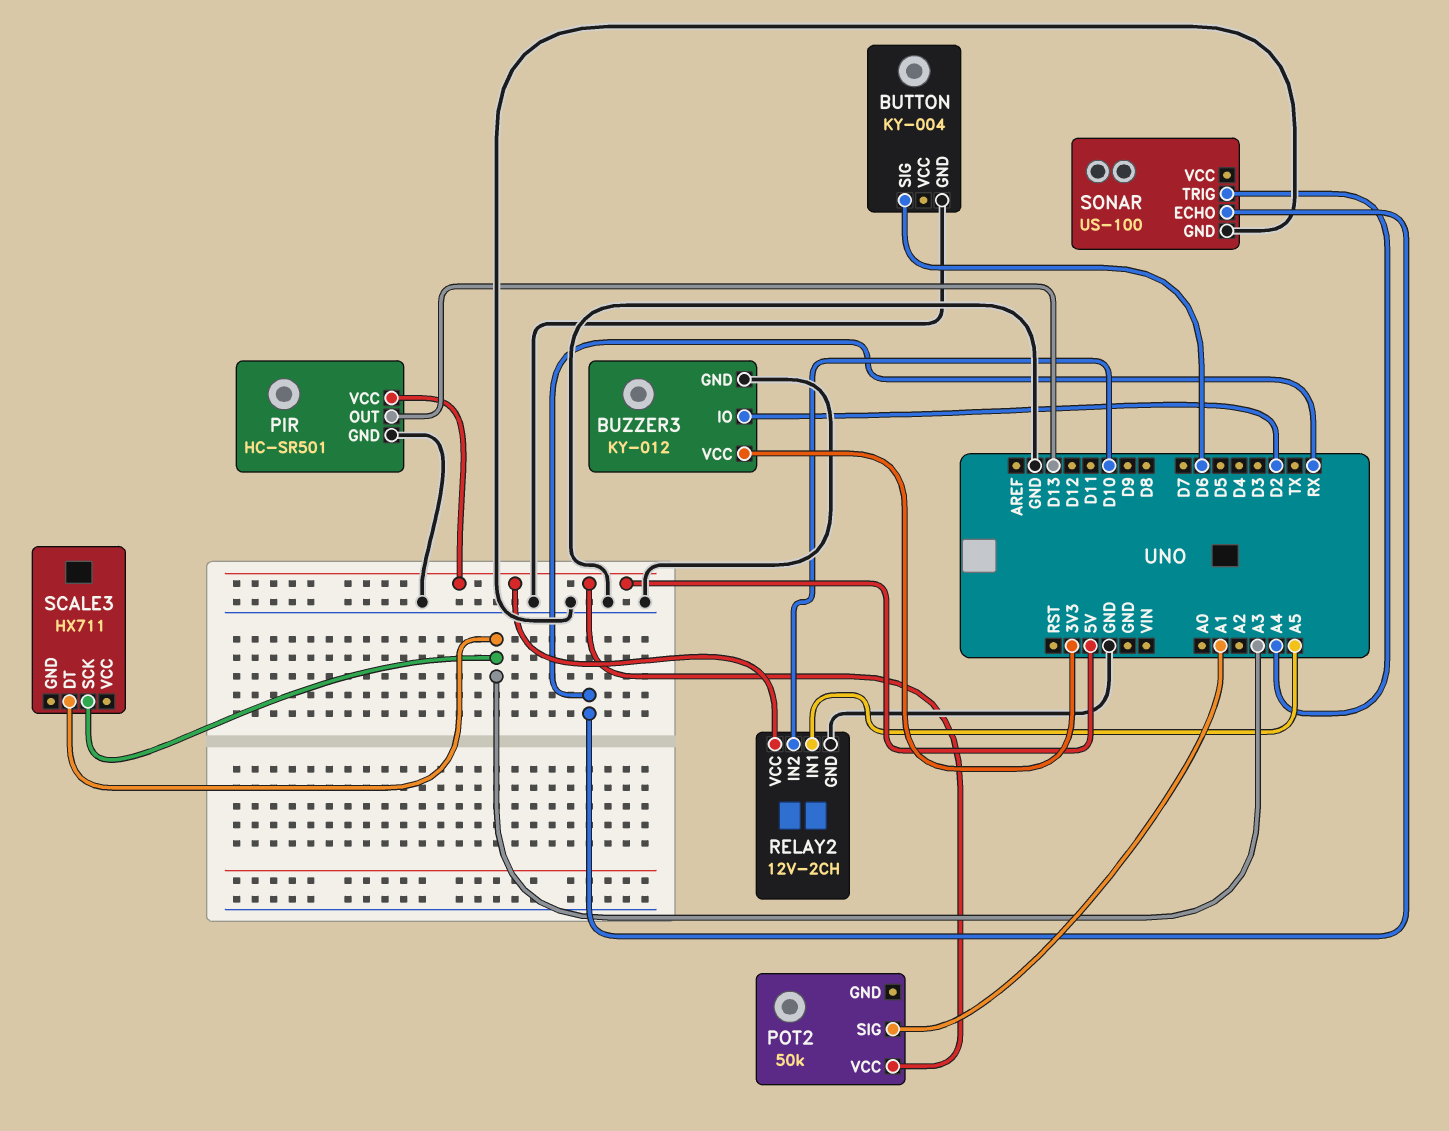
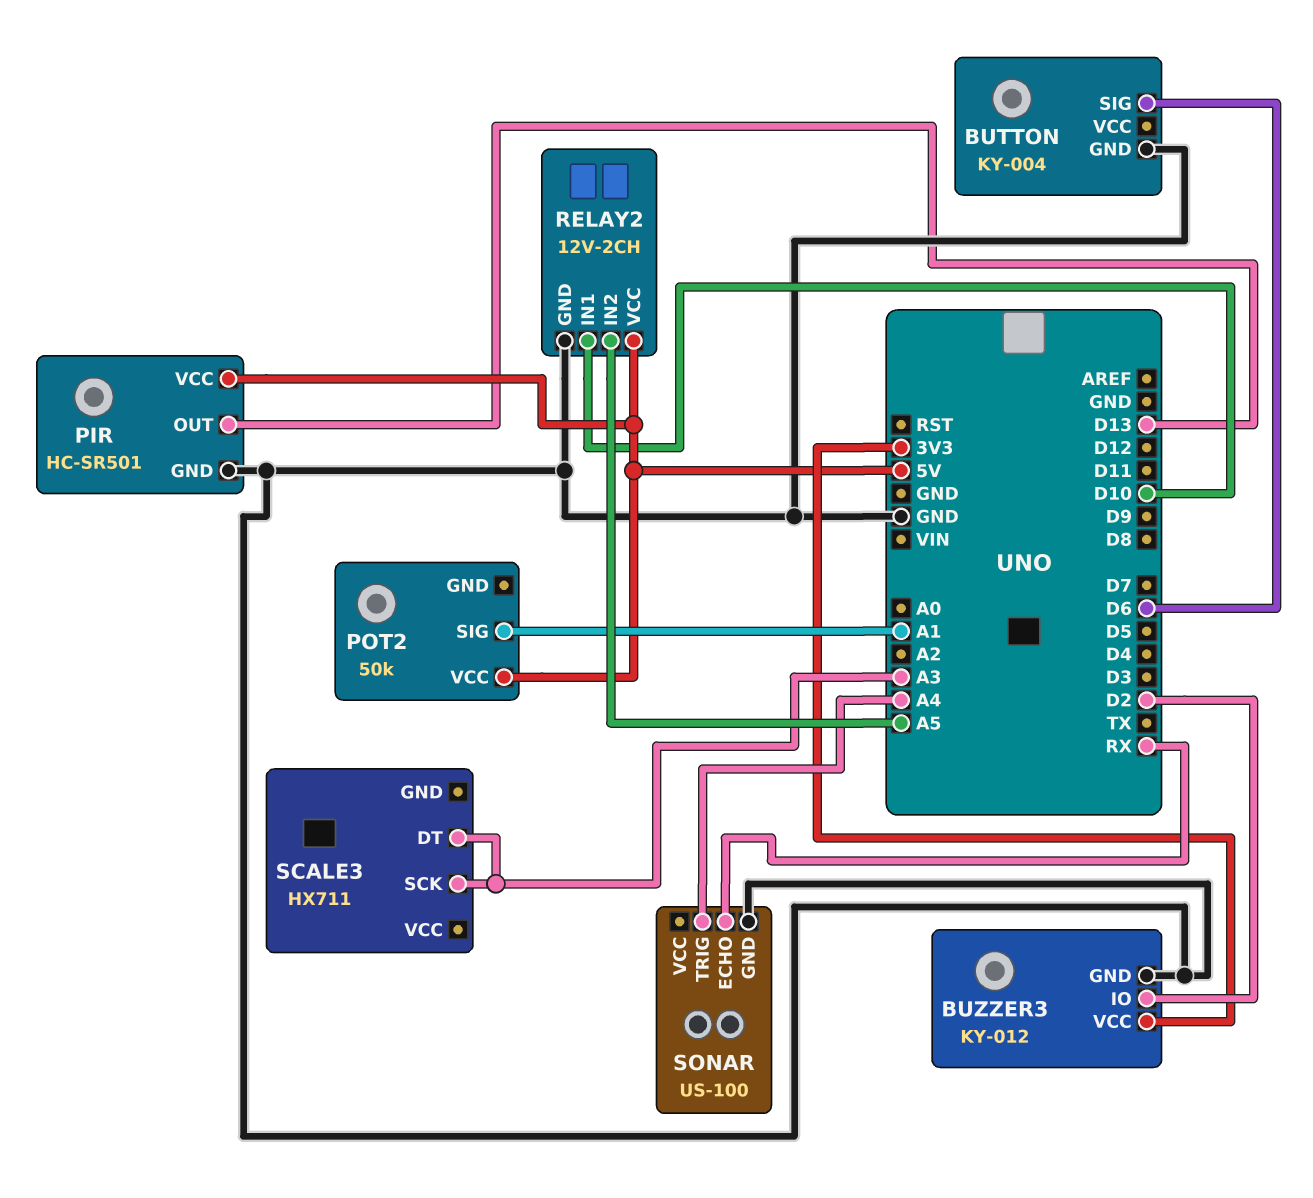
RELAY2 pin IN1: A5 -> D10
RELAY2 pin IN2: D10 -> A5

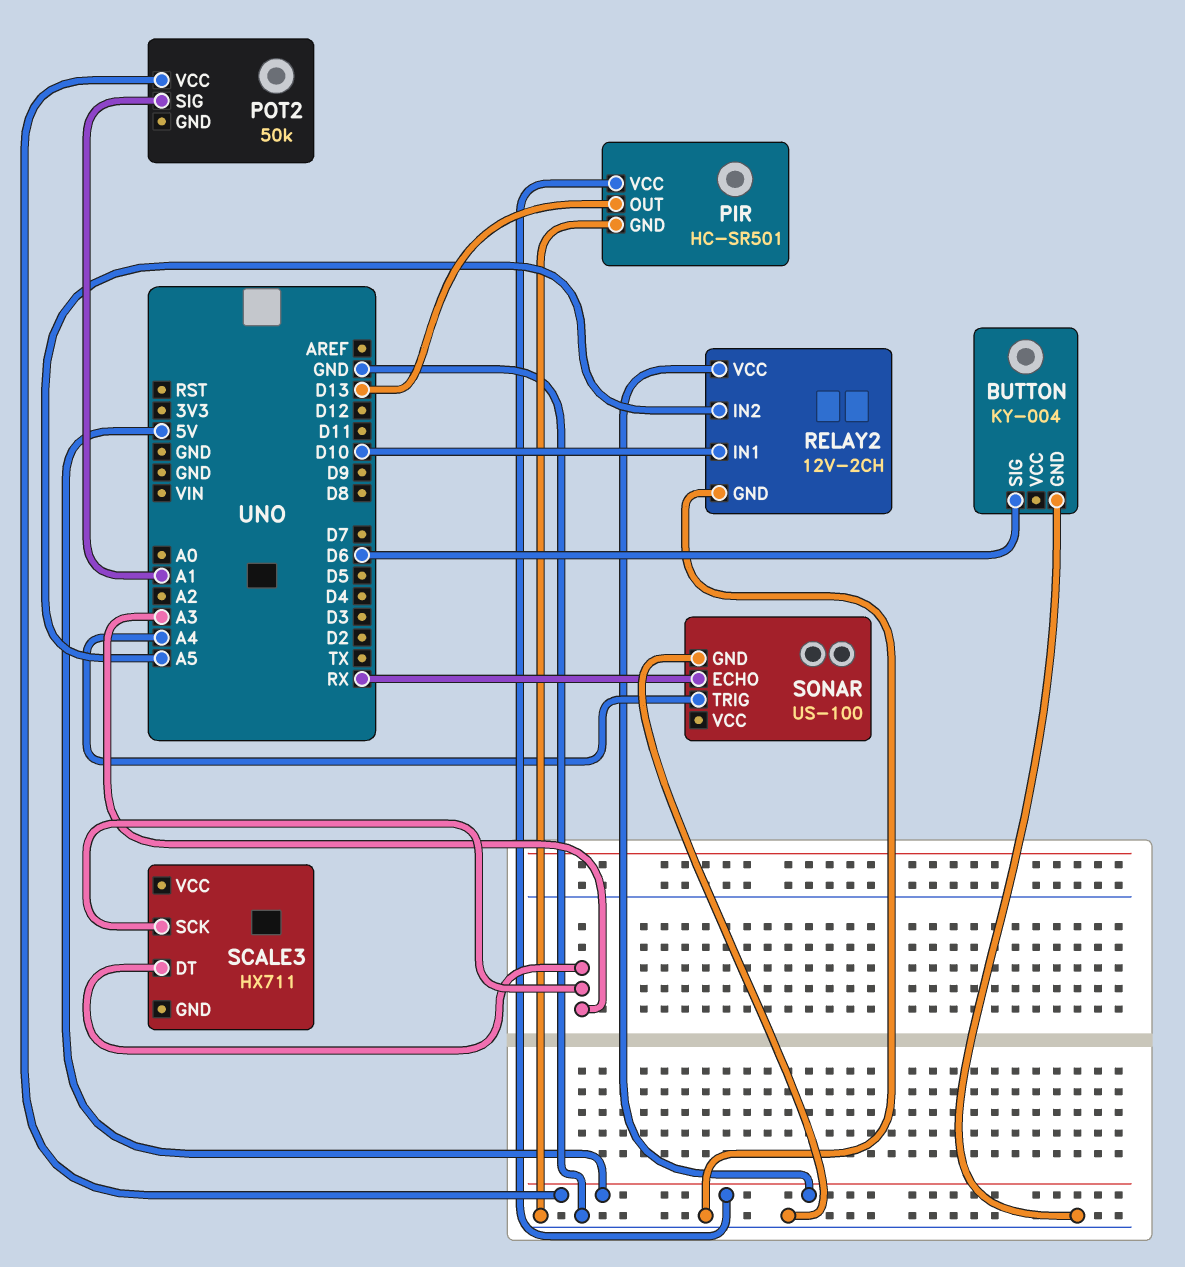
BUZZER3: KY-012 -> none
BUZZER3 pin GND: GND -> none
BUZZER3 pin IO: D2 -> none
BUZZER3 pin VCC: 3V3 -> none

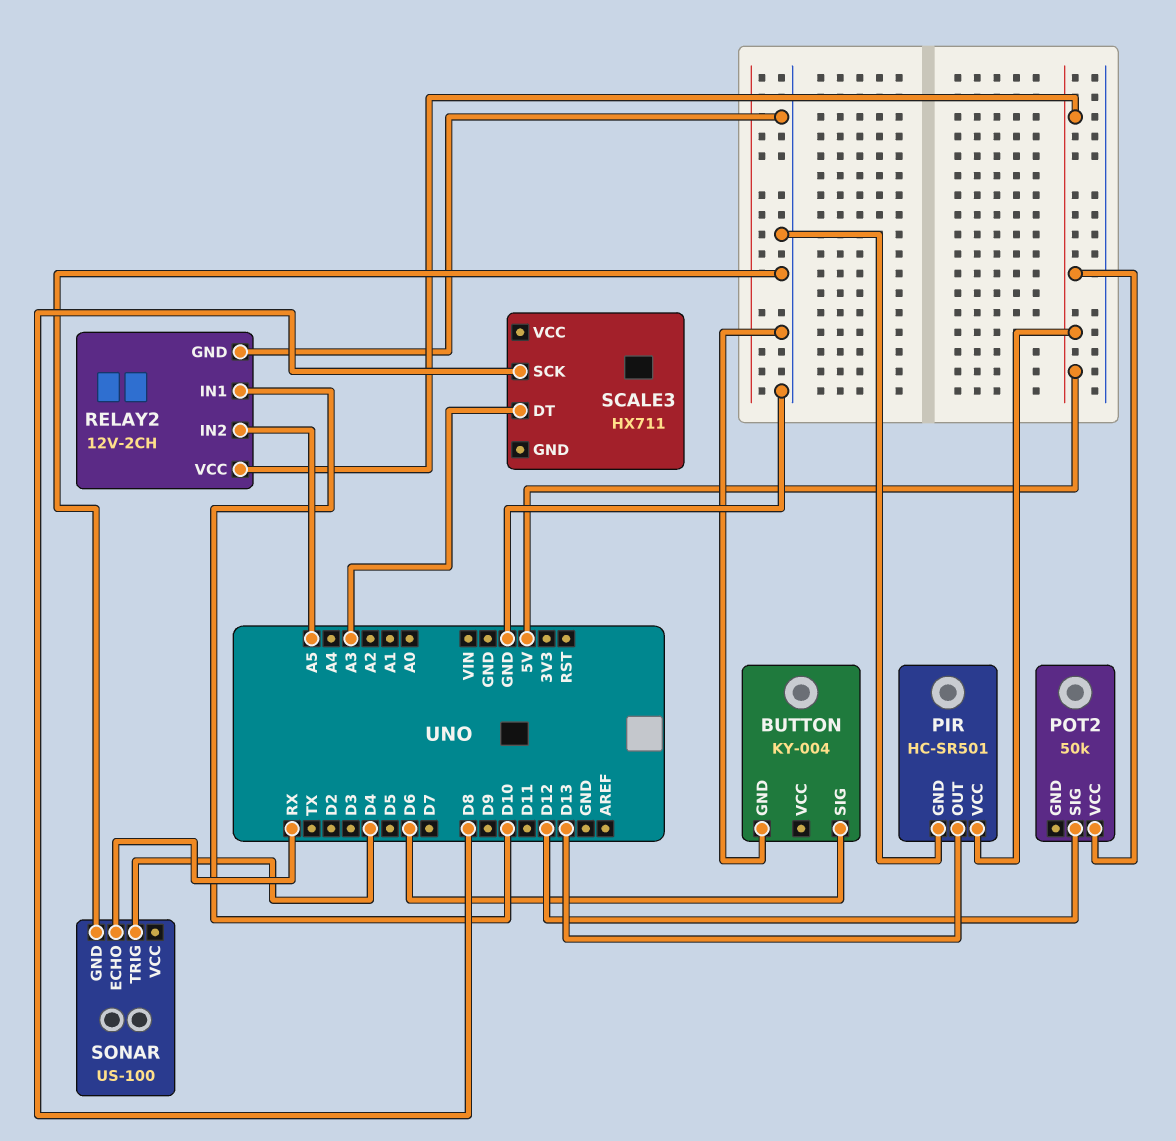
POT2 pin SIG: A1 -> D12
SCALE3 pin SCK: A3 -> D8
SONAR pin TRIG: A4 -> D4

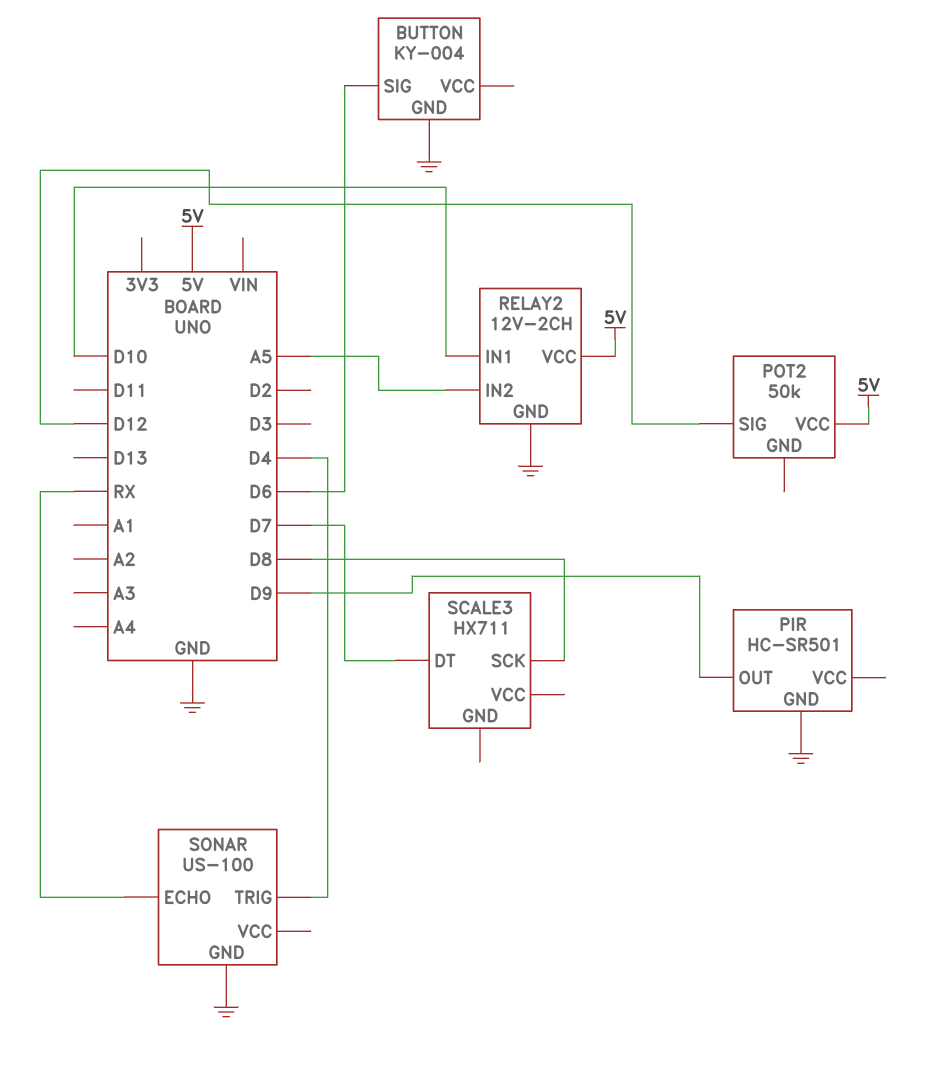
PIR pin OUT: D13 -> D9
PIR pin VCC: 5V -> none
SCALE3 pin DT: A3 -> D7

